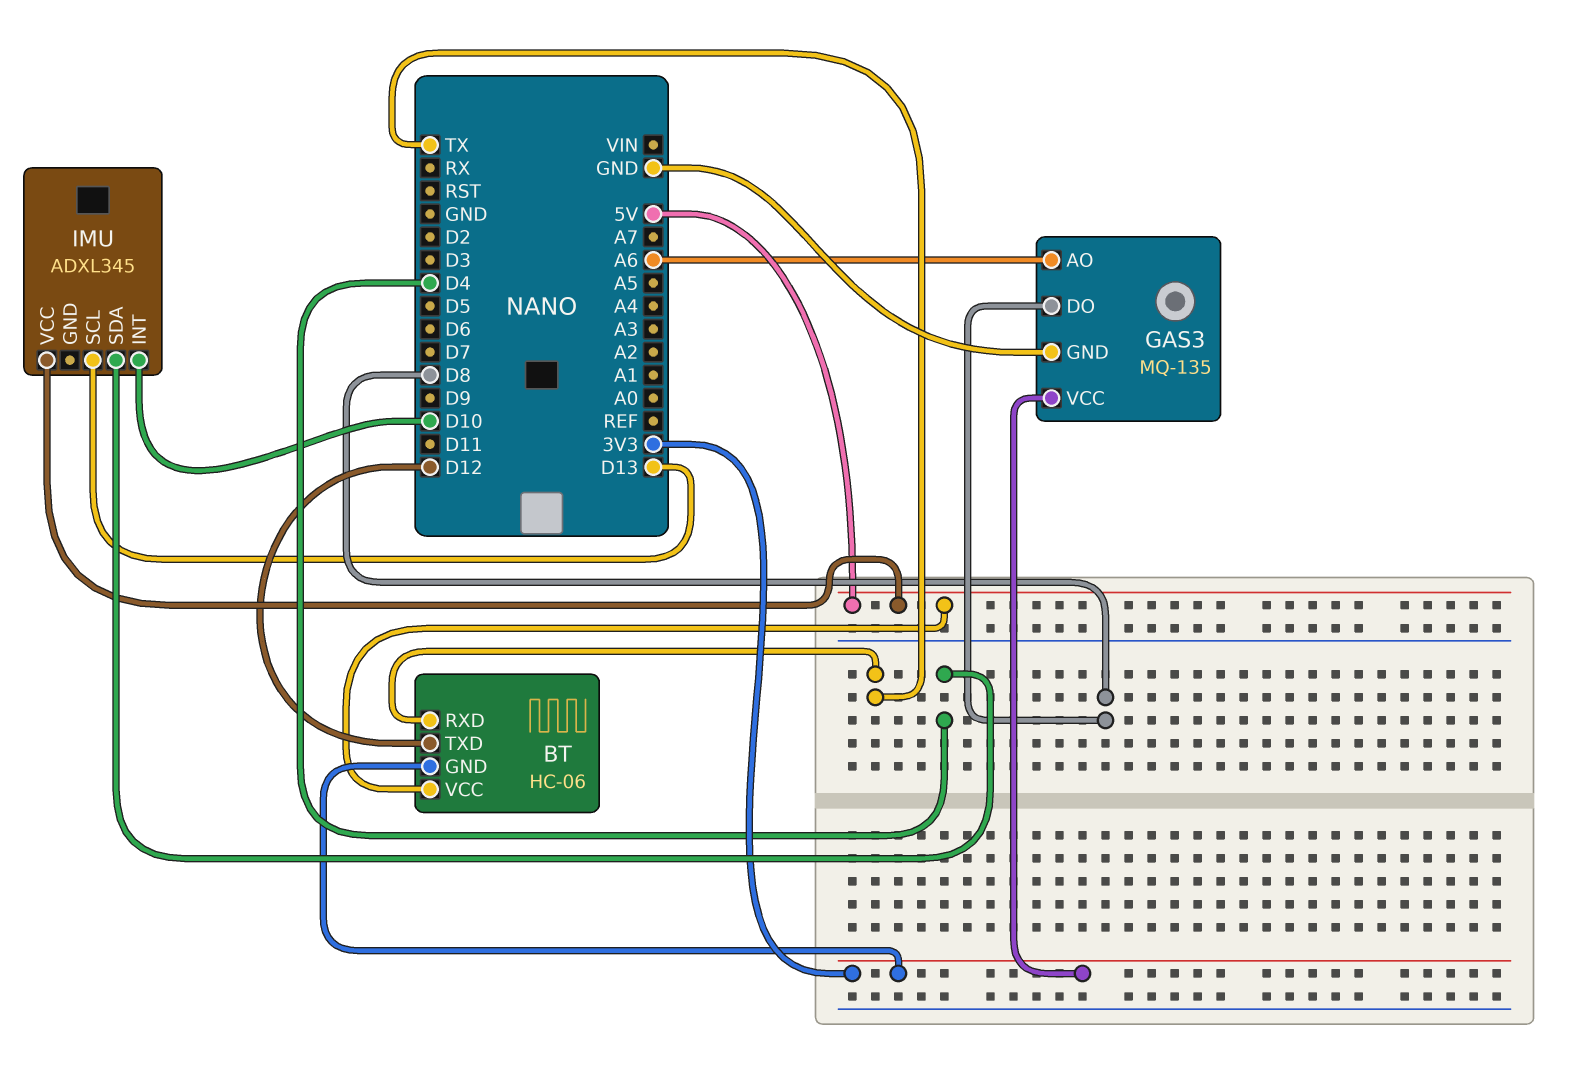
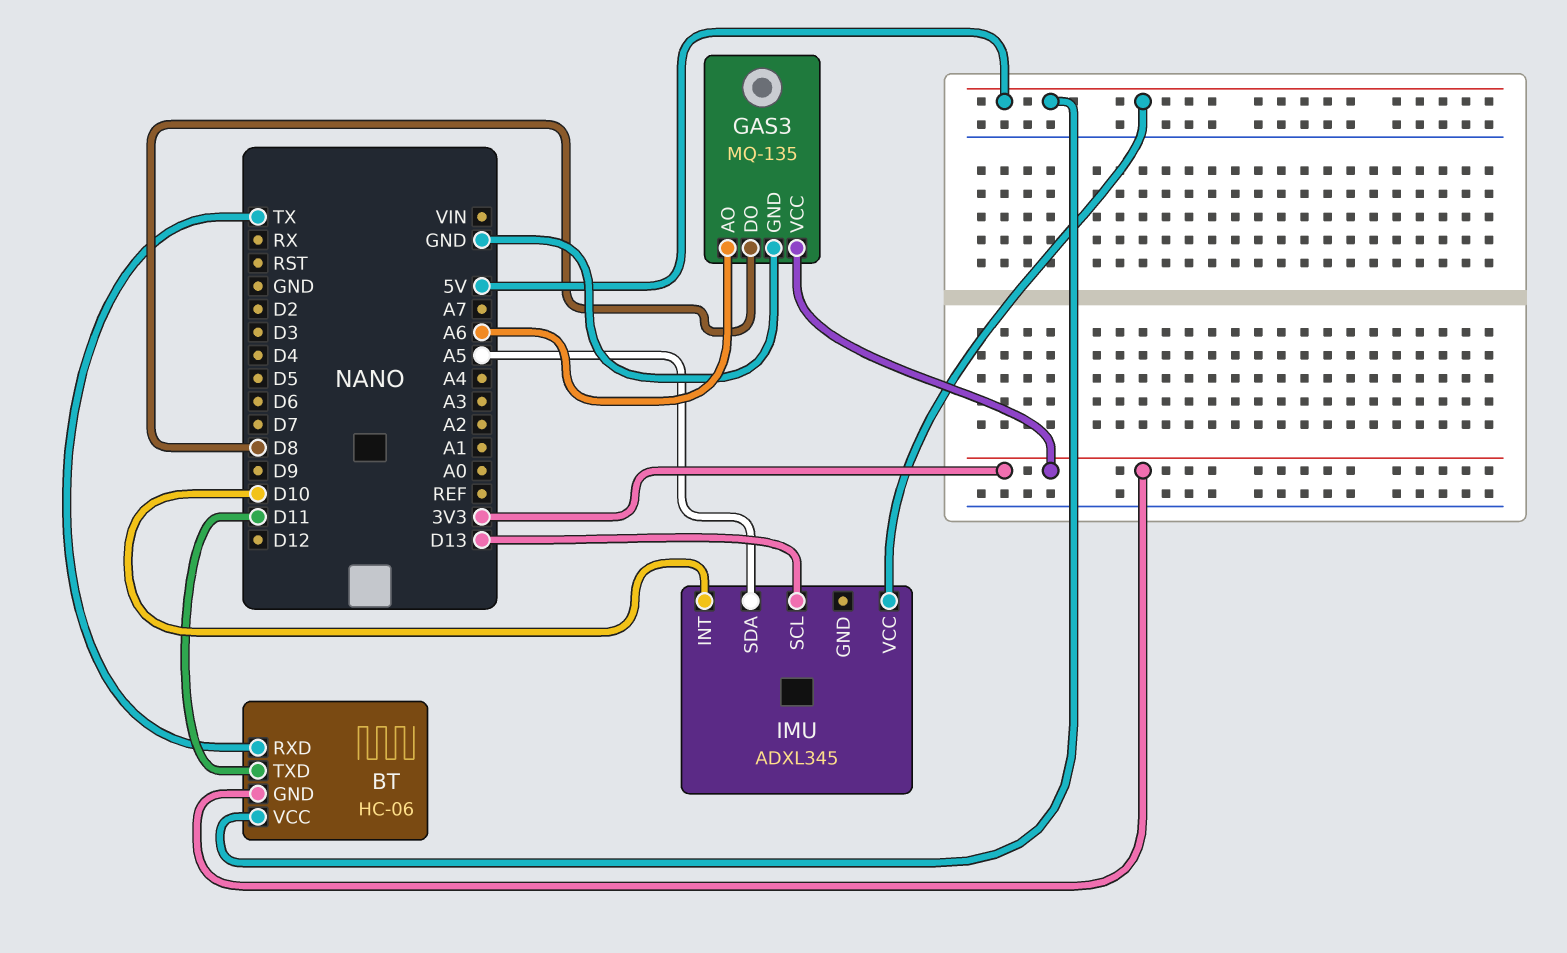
BT pin TXD: D12 -> D11
IMU pin SDA: D4 -> A5

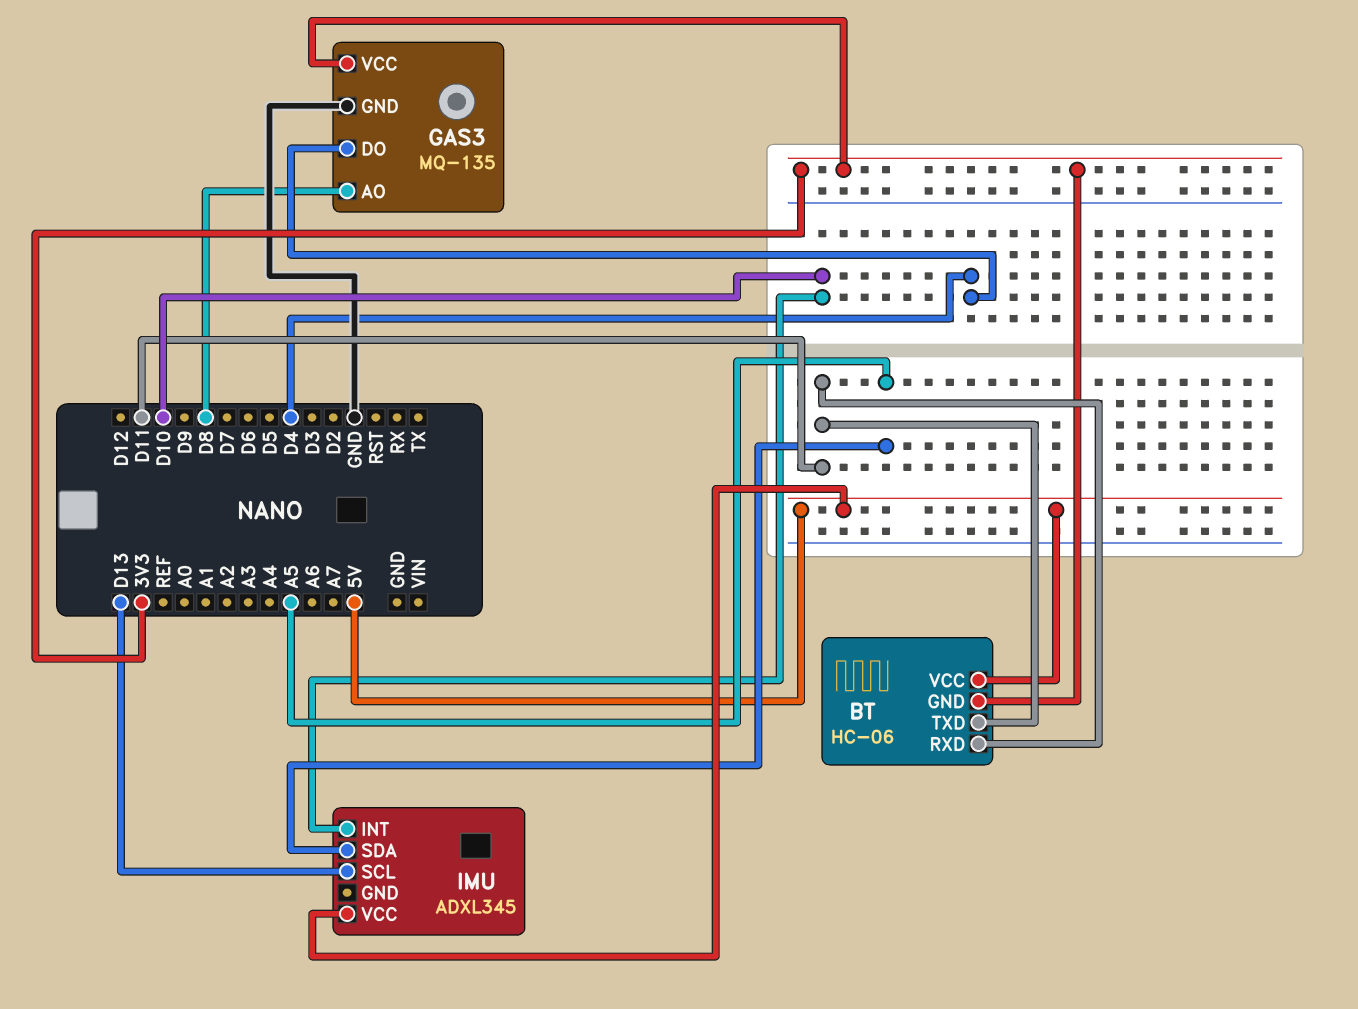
BT pin RXD: TX -> D11
GAS3 pin AO: A6 -> D8
GAS3 pin DO: D8 -> D4

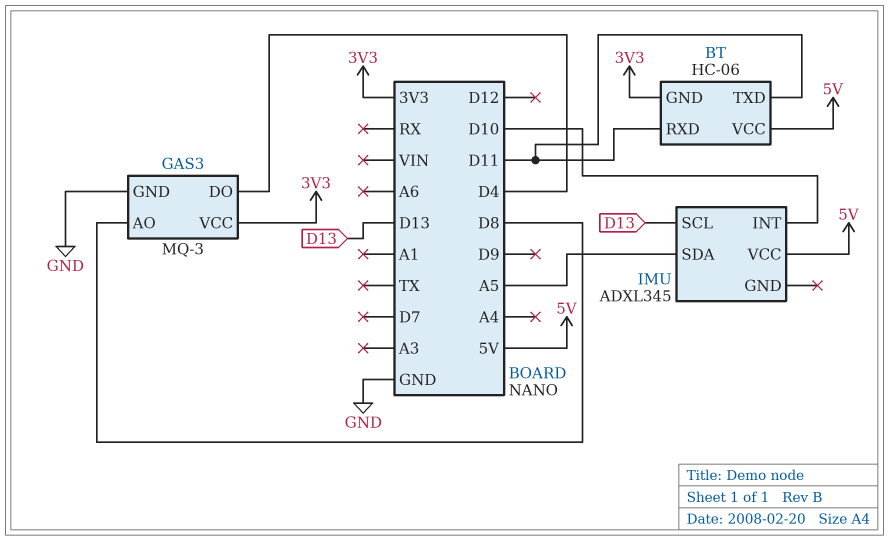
GAS3: MQ-135 -> MQ-3

